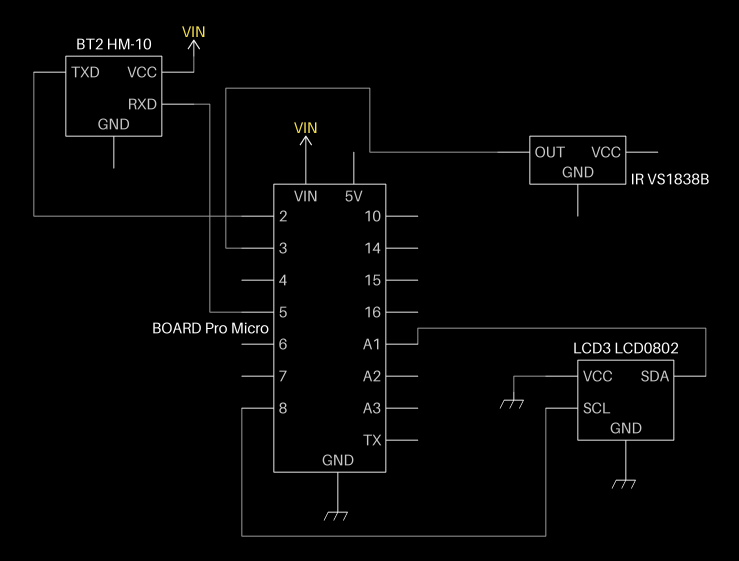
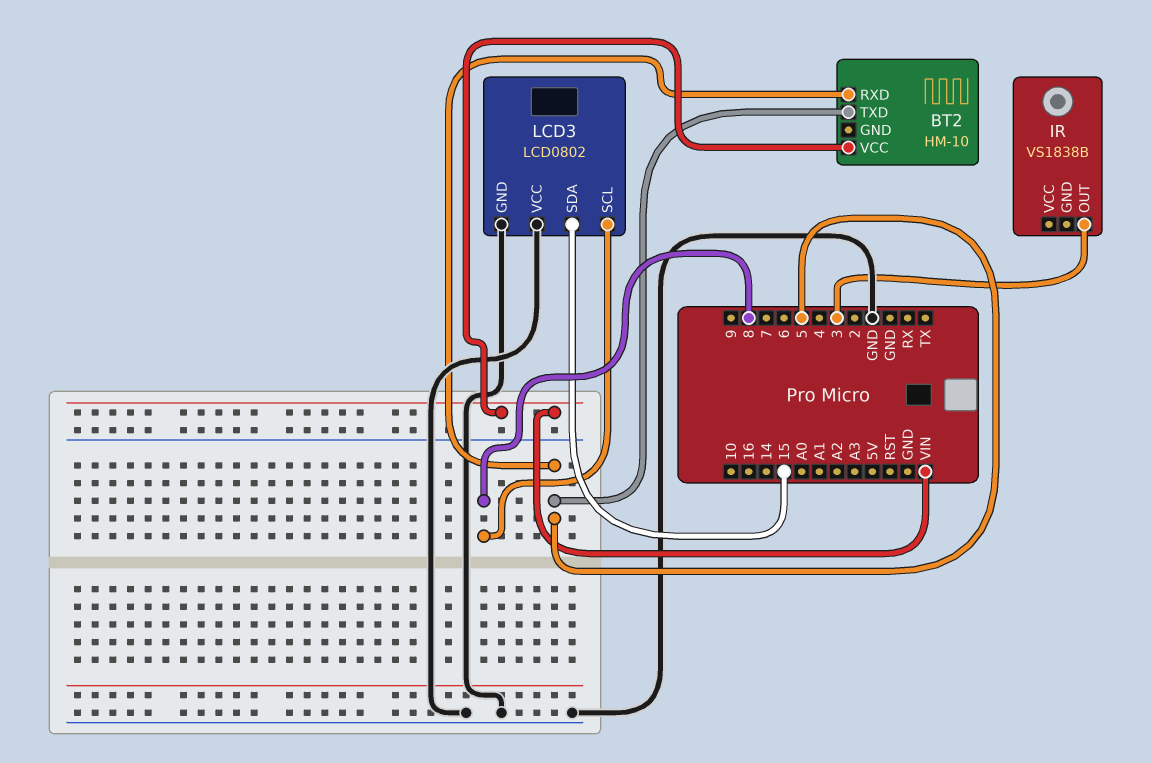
BT2 pin TXD: 2 -> 5
LCD3 pin SDA: A1 -> 15

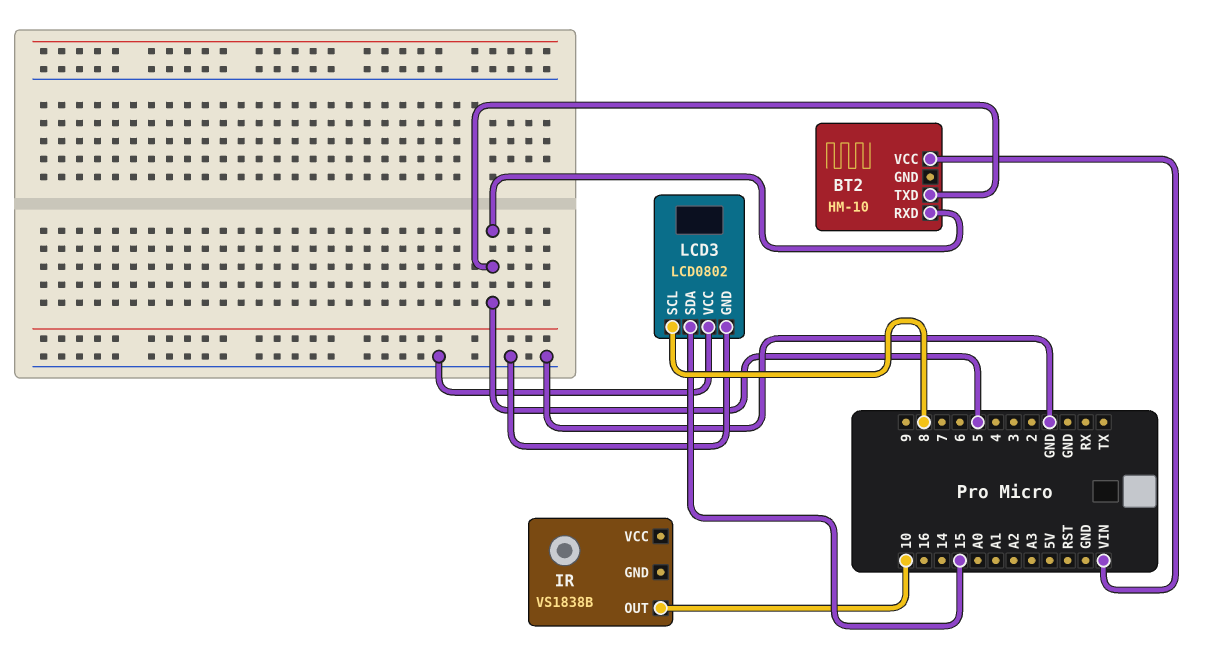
IR pin OUT: 3 -> 10

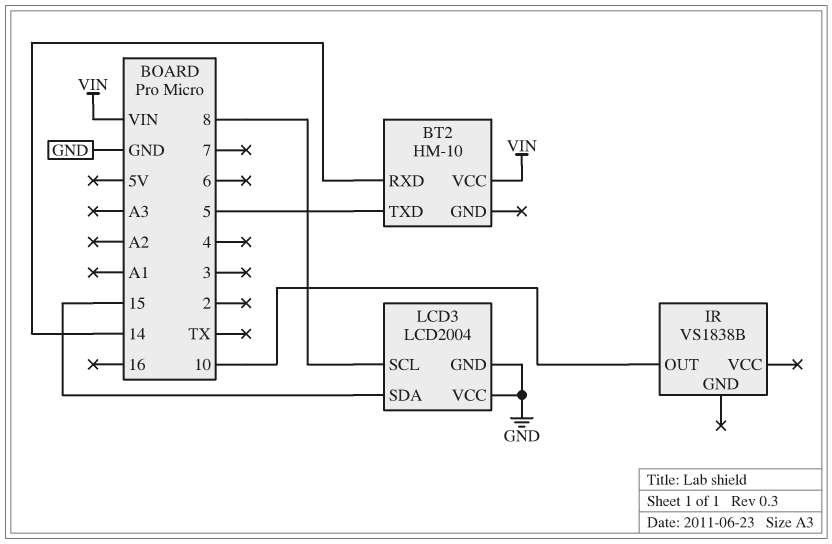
BT2 pin RXD: 5 -> 14
LCD3: LCD0802 -> LCD2004

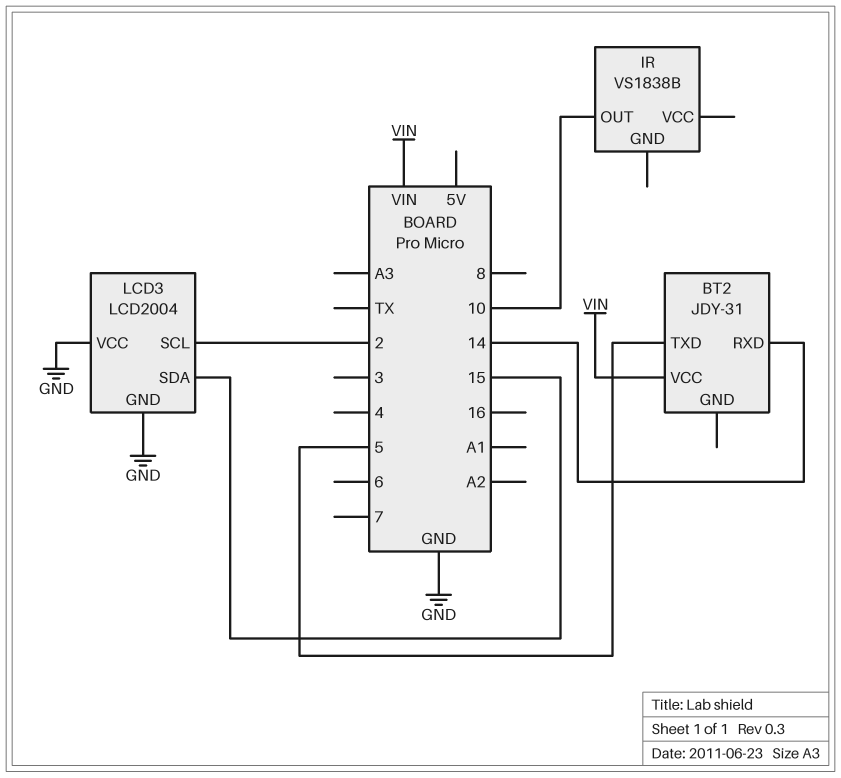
BT2: HM-10 -> JDY-31
LCD3 pin SCL: 8 -> 2

